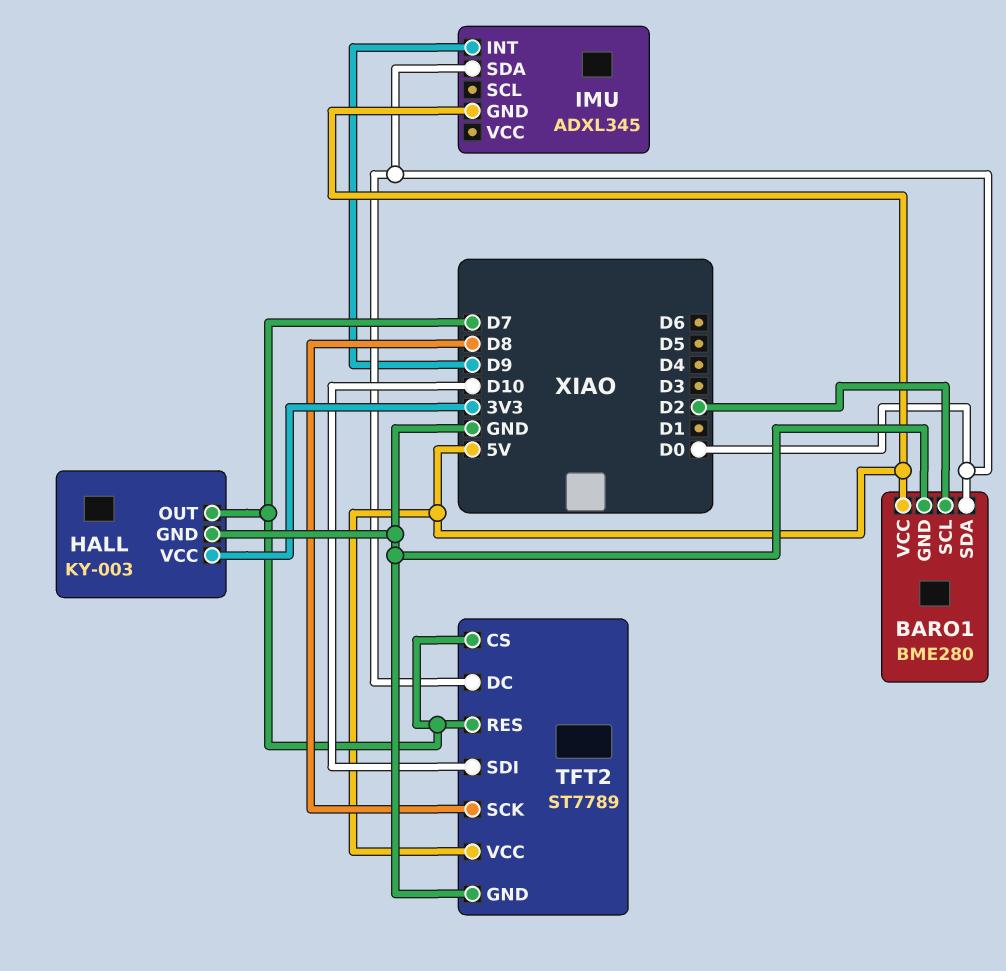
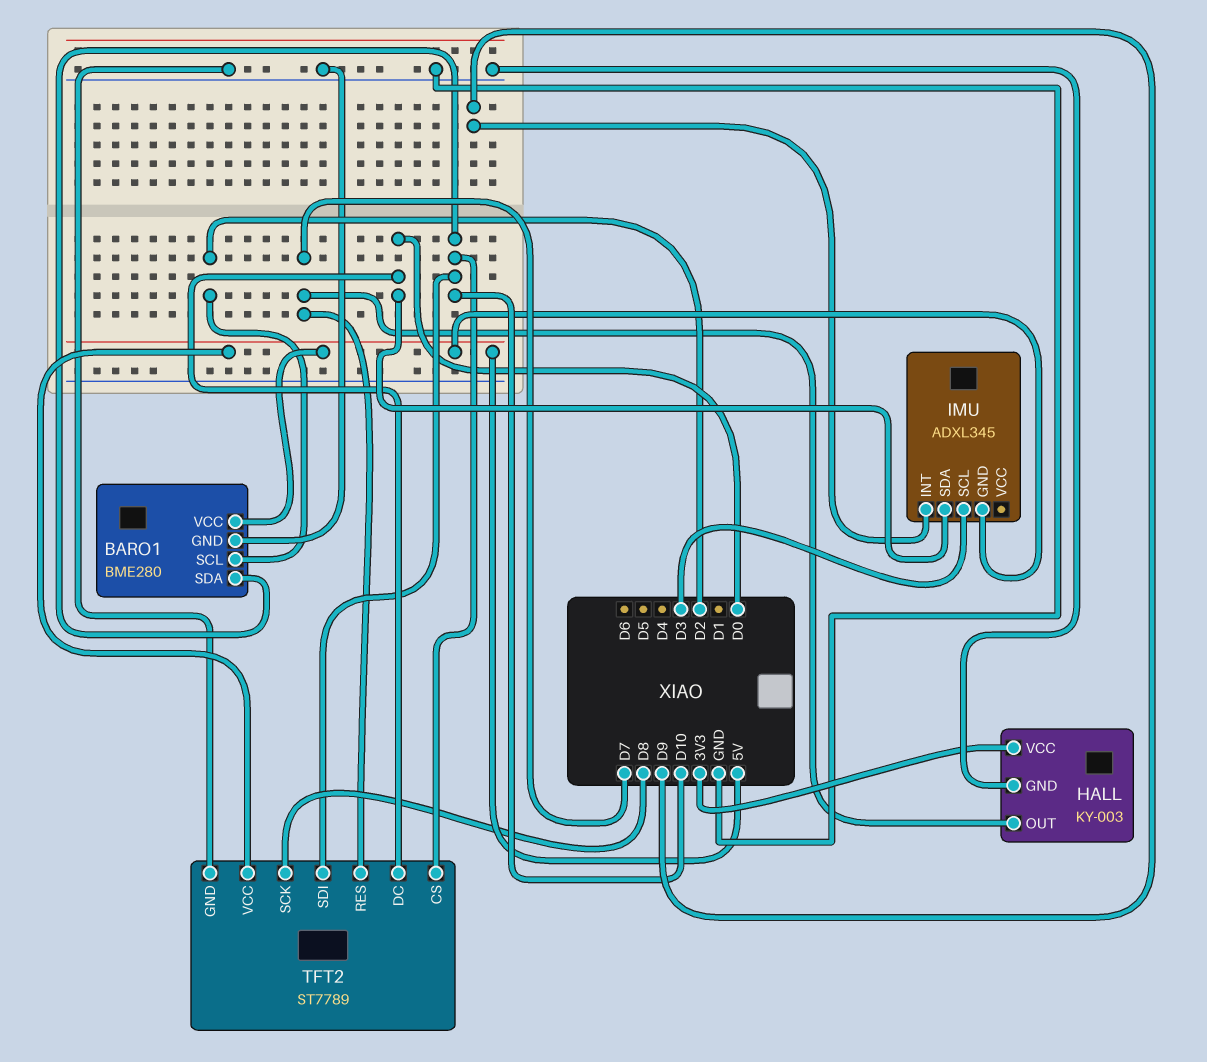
BARO1 pin SDA: D0 -> D10
IMU pin SCL: none -> D3
TFT2 pin CS: D7 -> D10

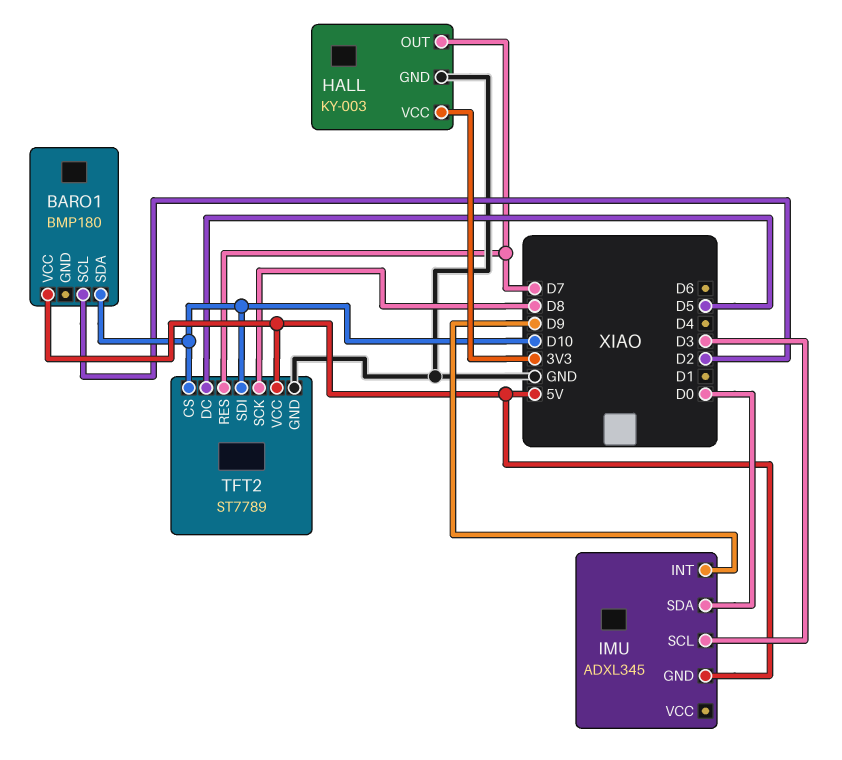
BARO1: BME280 -> BMP180
BARO1 pin GND: GND -> none
TFT2 pin DC: D0 -> D5

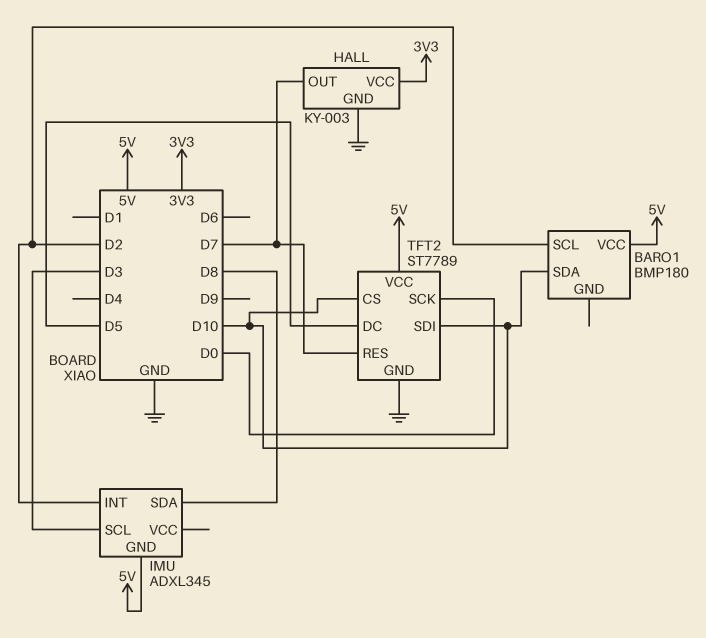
IMU pin INT: D9 -> D2
IMU pin SDA: D0 -> D8
TFT2 pin SCK: D8 -> D0

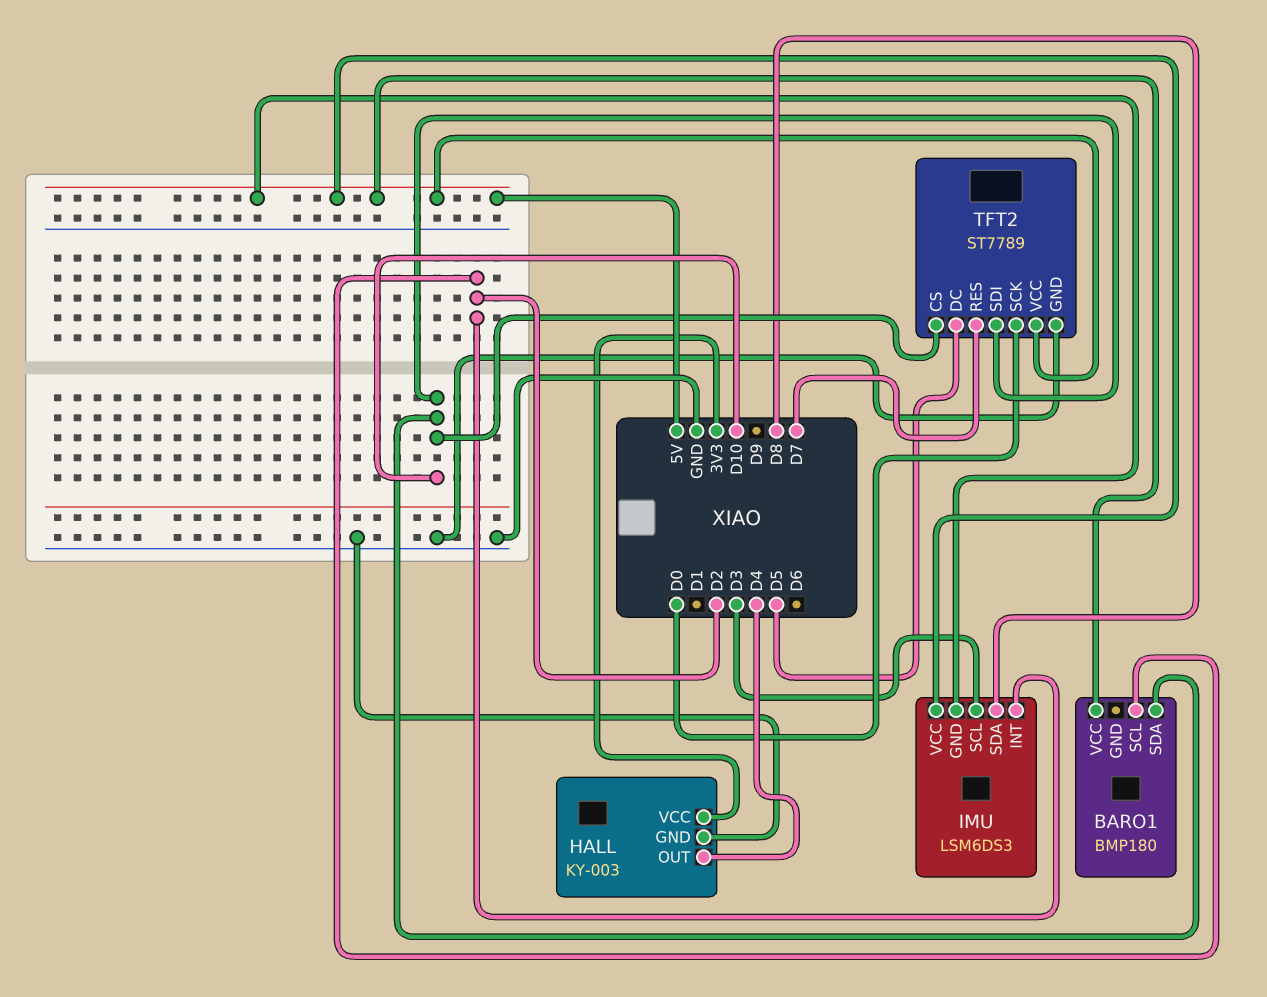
HALL pin OUT: D7 -> D4
IMU: ADXL345 -> LSM6DS3
IMU pin VCC: none -> 5V

